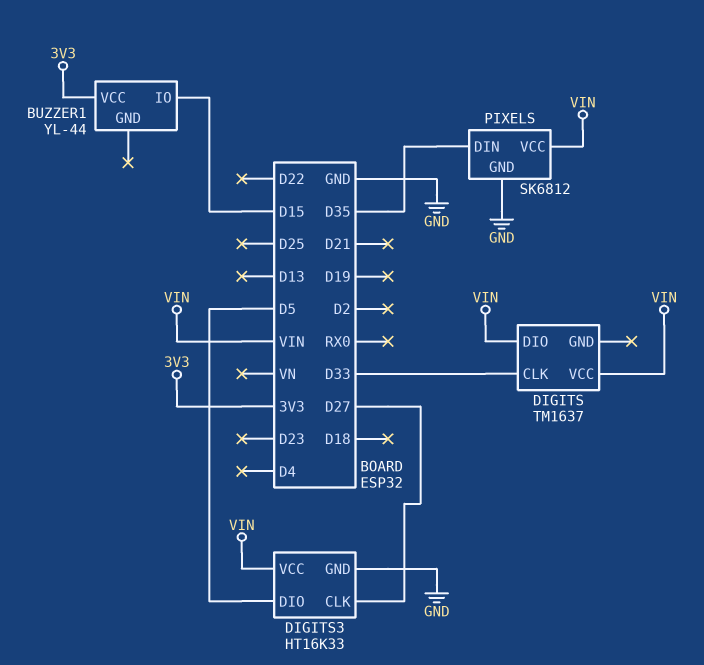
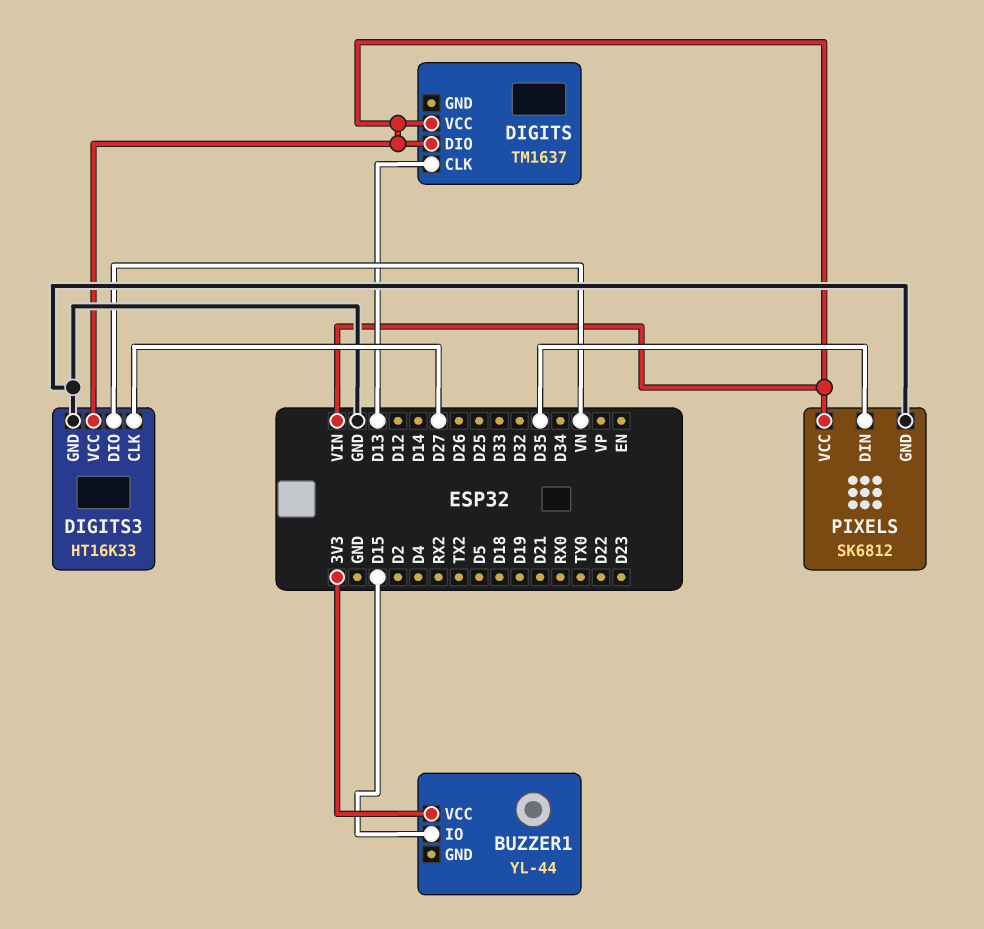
DIGITS pin CLK: D33 -> D13
DIGITS3 pin DIO: D5 -> VN

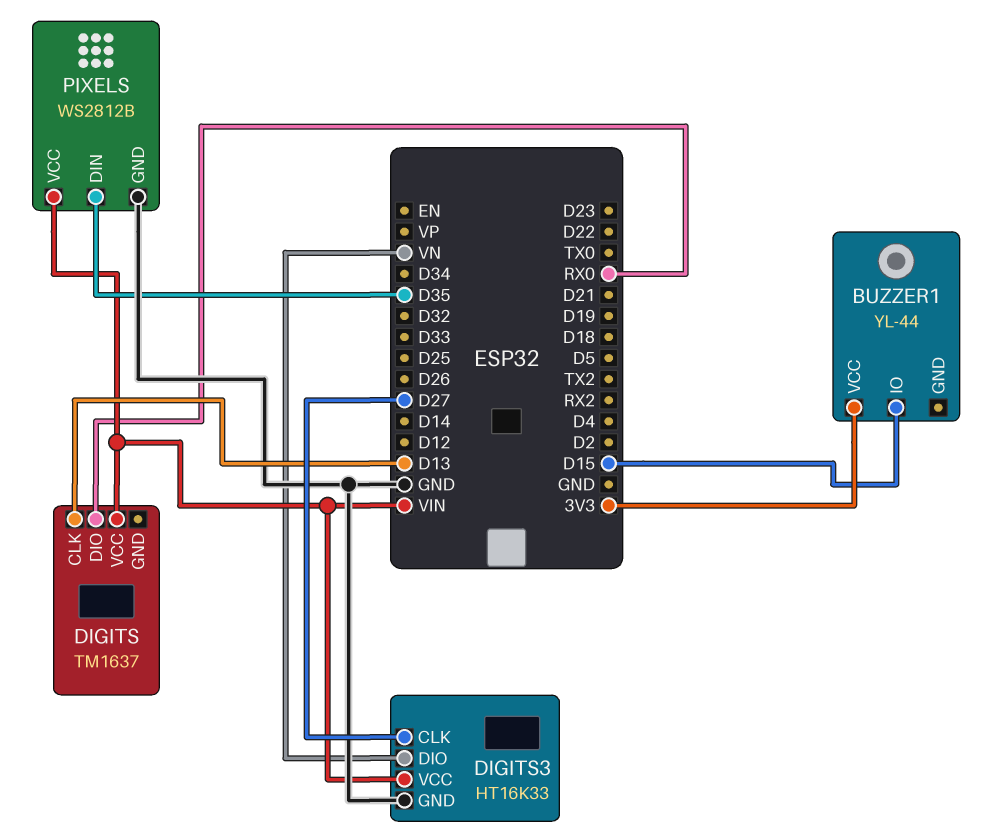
DIGITS pin DIO: VIN -> RX0
PIXELS: SK6812 -> WS2812B

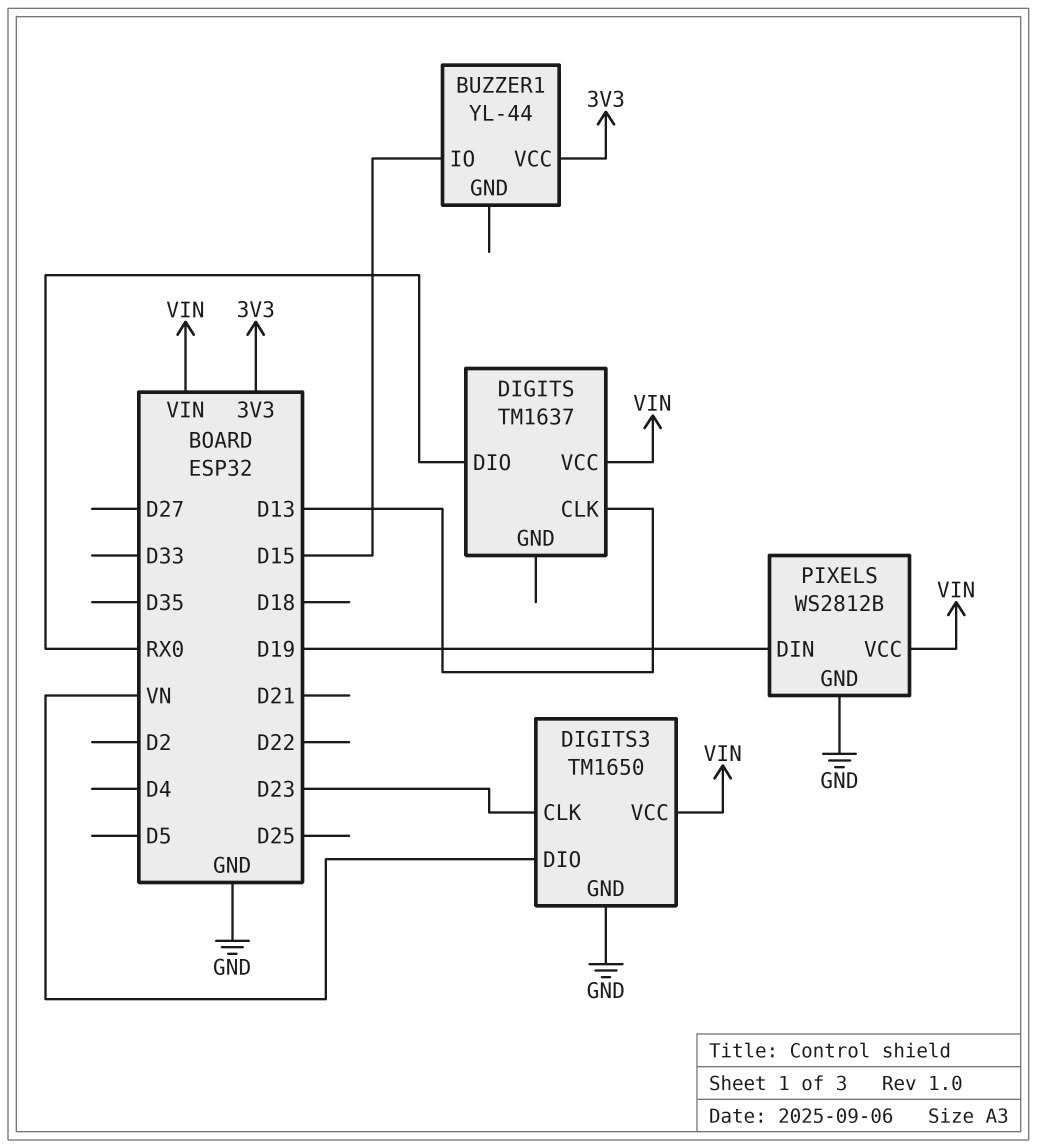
DIGITS3: HT16K33 -> TM1650
DIGITS3 pin CLK: D27 -> D23
PIXELS pin DIN: D35 -> D19

